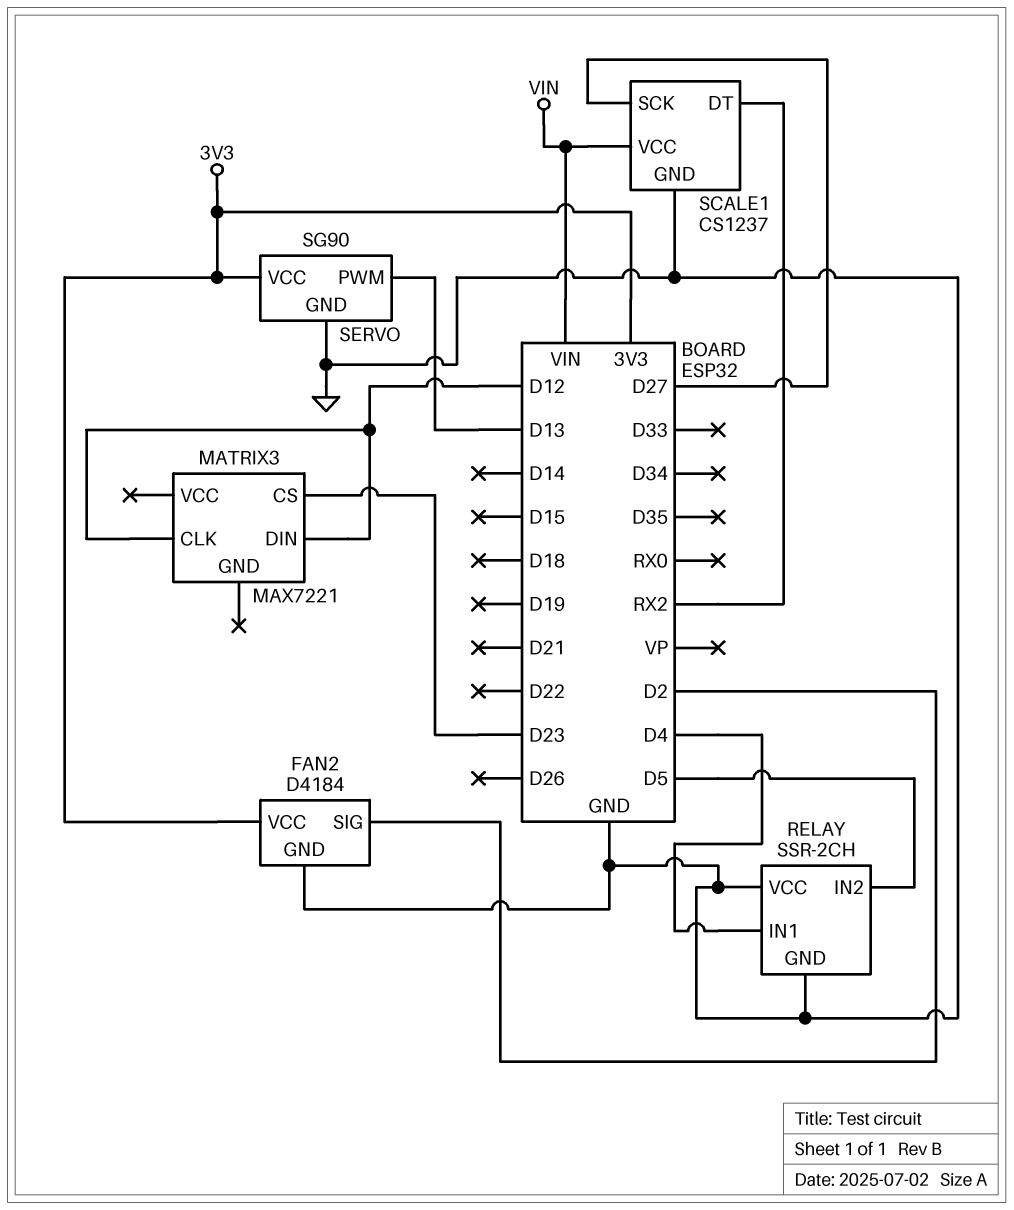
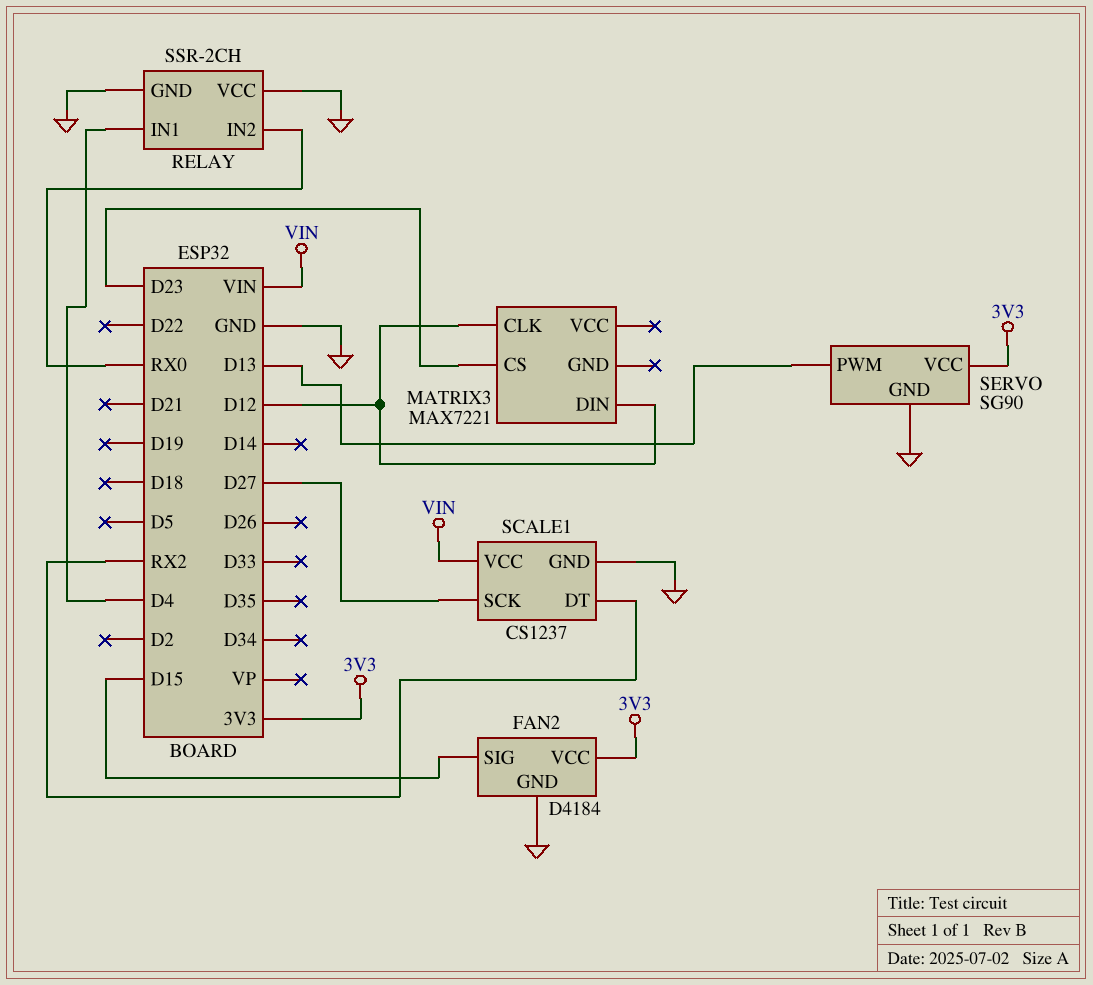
FAN2 pin SIG: D2 -> D15
RELAY pin IN2: D5 -> RX0

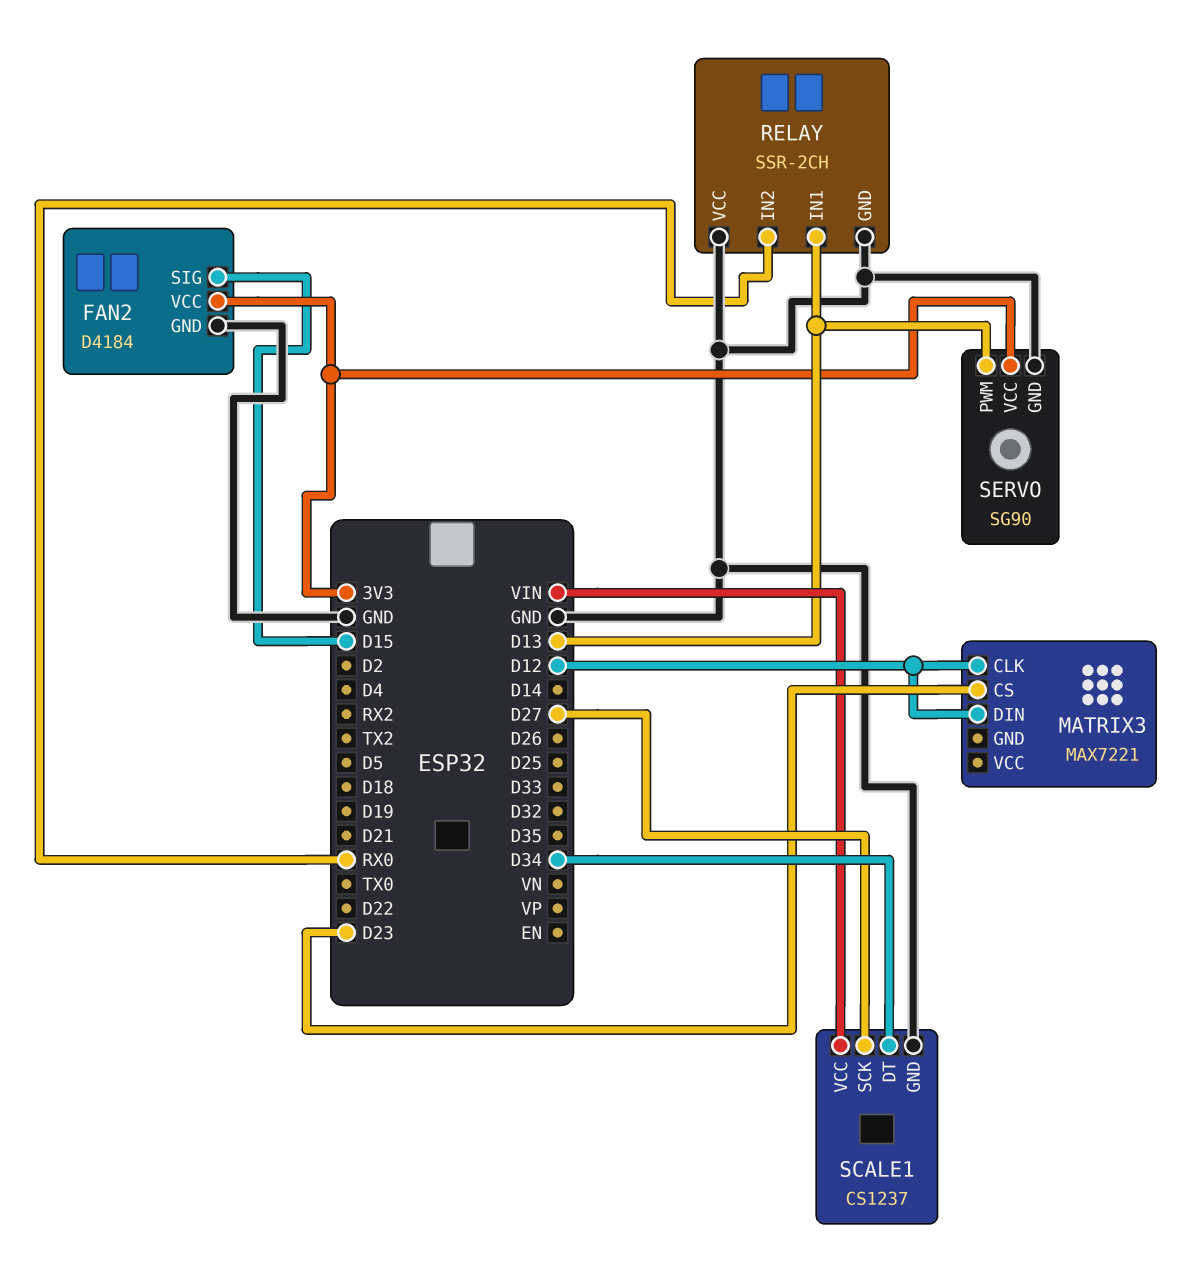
RELAY pin IN1: D4 -> D13
SCALE1 pin DT: RX2 -> D34

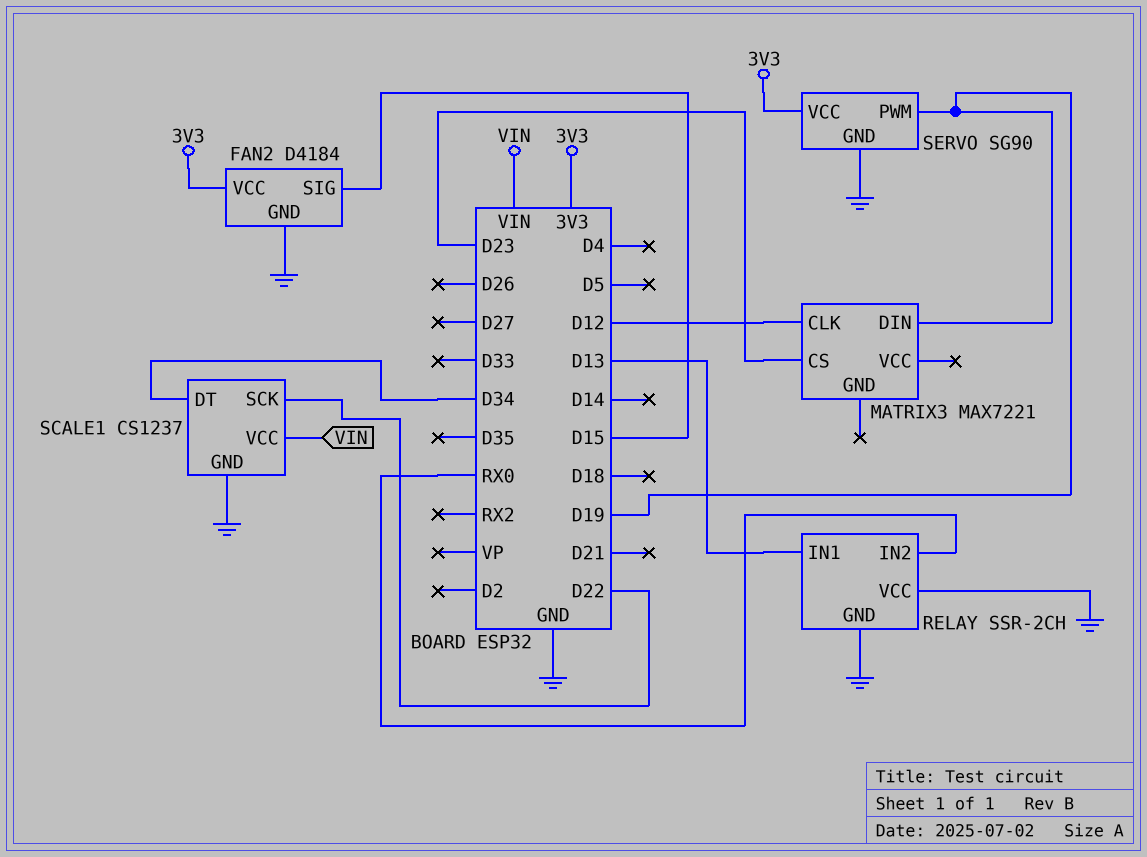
MATRIX3 pin DIN: D12 -> D19
SCALE1 pin SCK: D27 -> D22
SERVO pin PWM: D13 -> D19

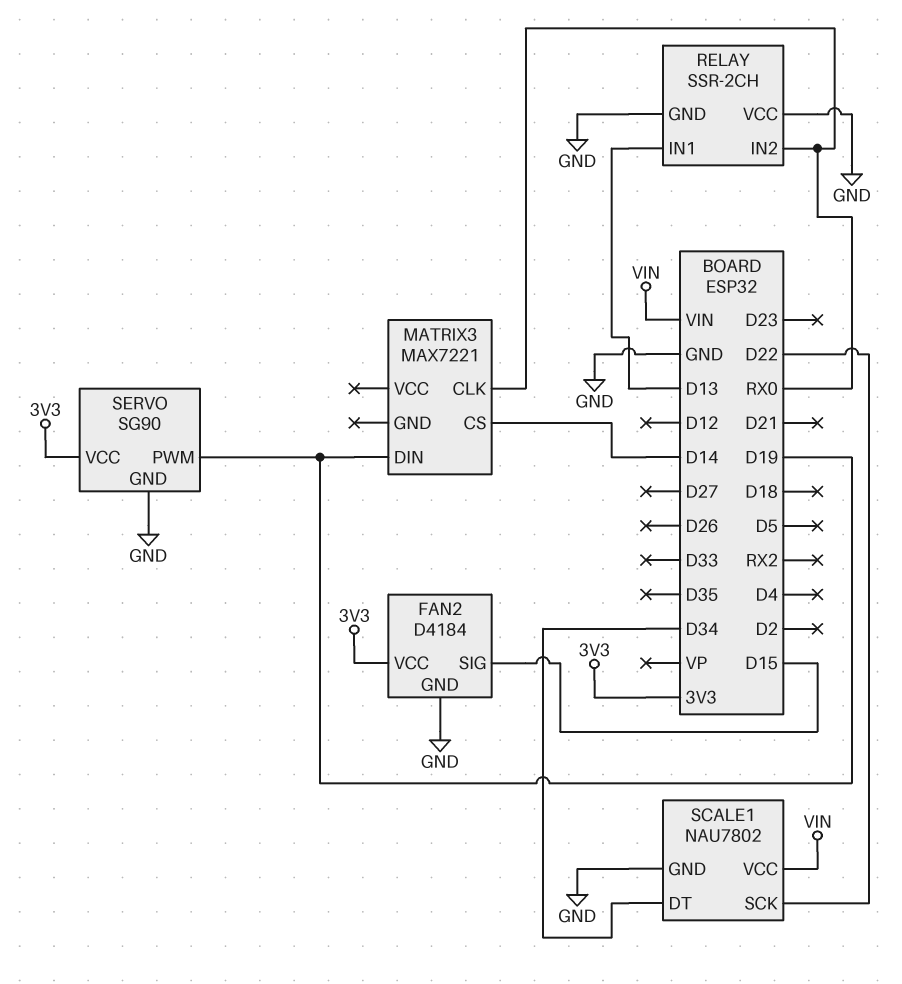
MATRIX3 pin CLK: D12 -> RX0
MATRIX3 pin CS: D23 -> D14
SCALE1: CS1237 -> NAU7802

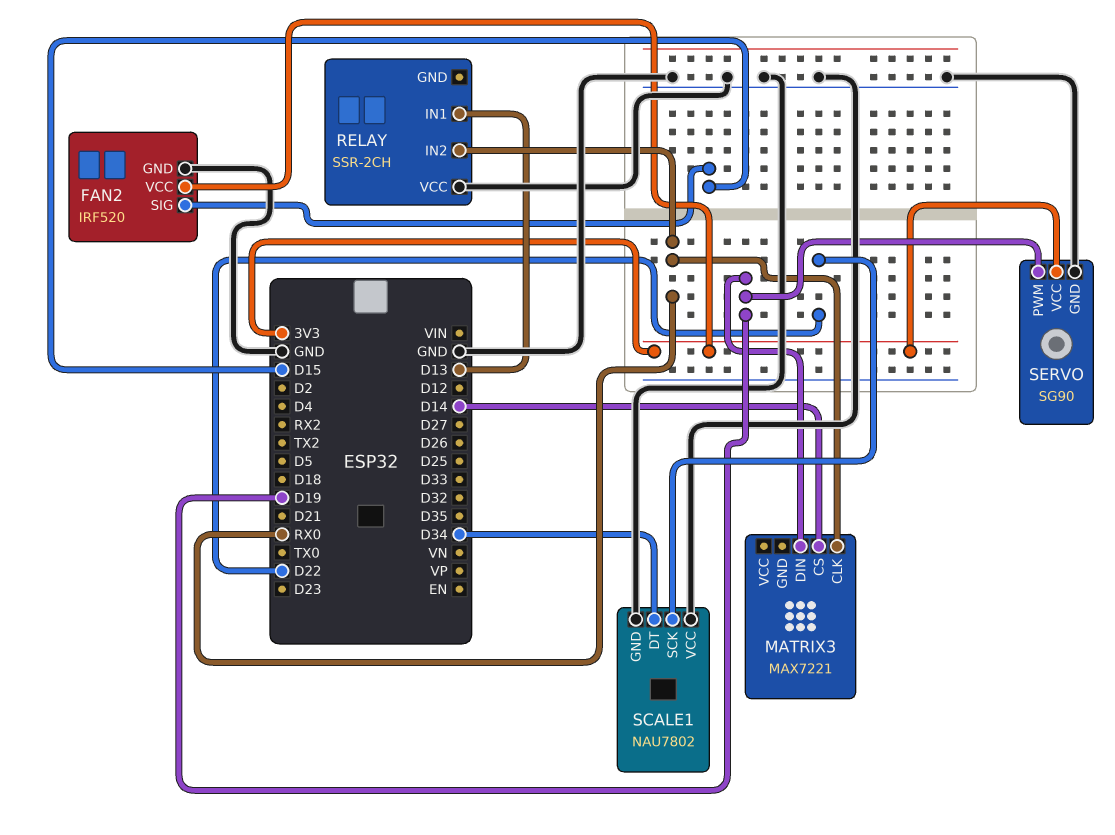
FAN2: D4184 -> IRF520
RELAY pin GND: GND -> none
SCALE1 pin VCC: VIN -> GND

